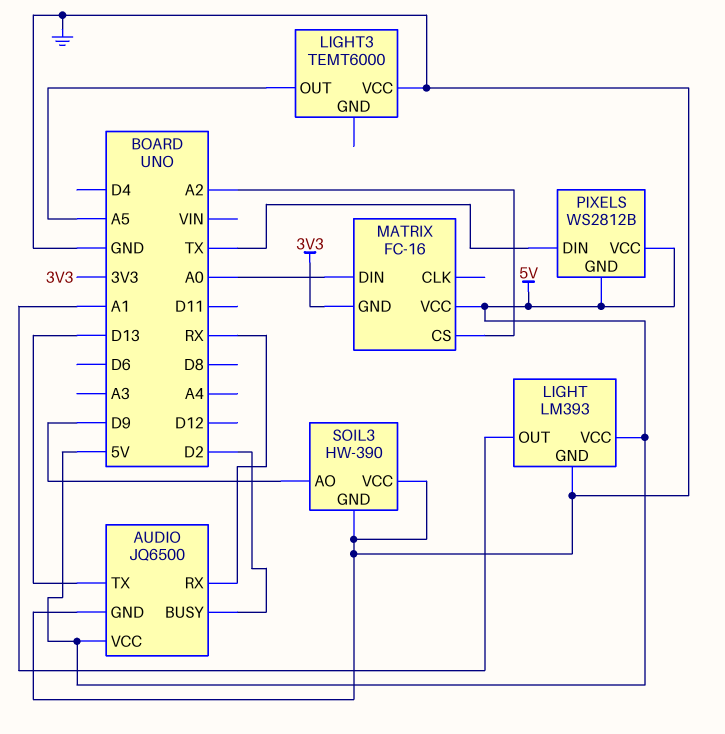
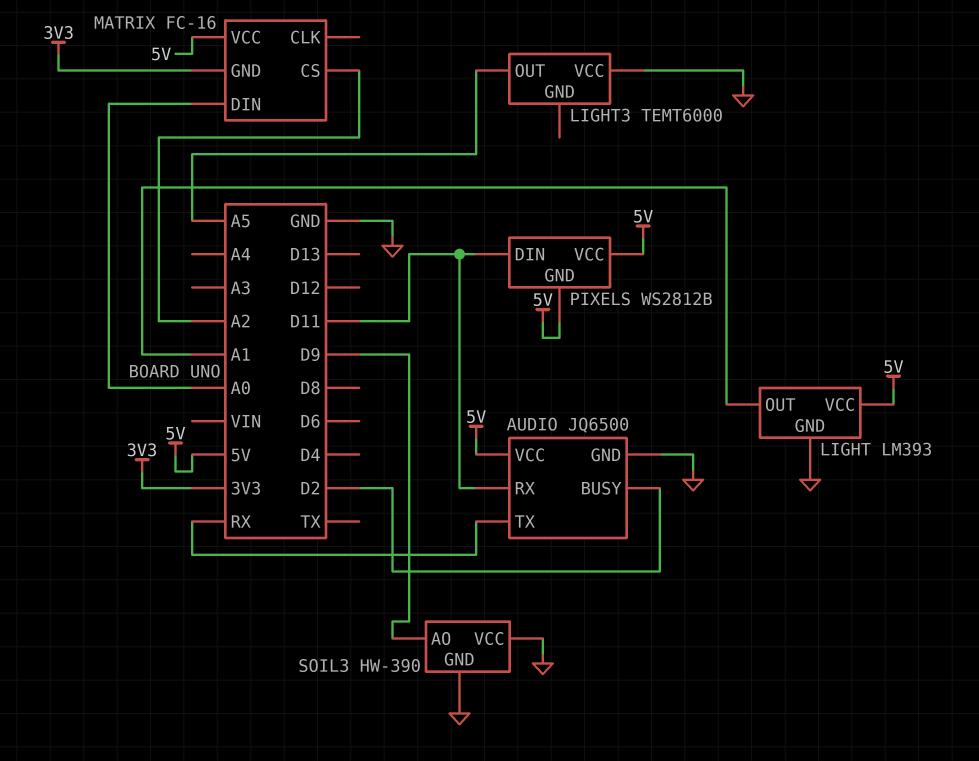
AUDIO pin RX: RX -> D11
AUDIO pin TX: D13 -> RX
PIXELS pin DIN: TX -> D11

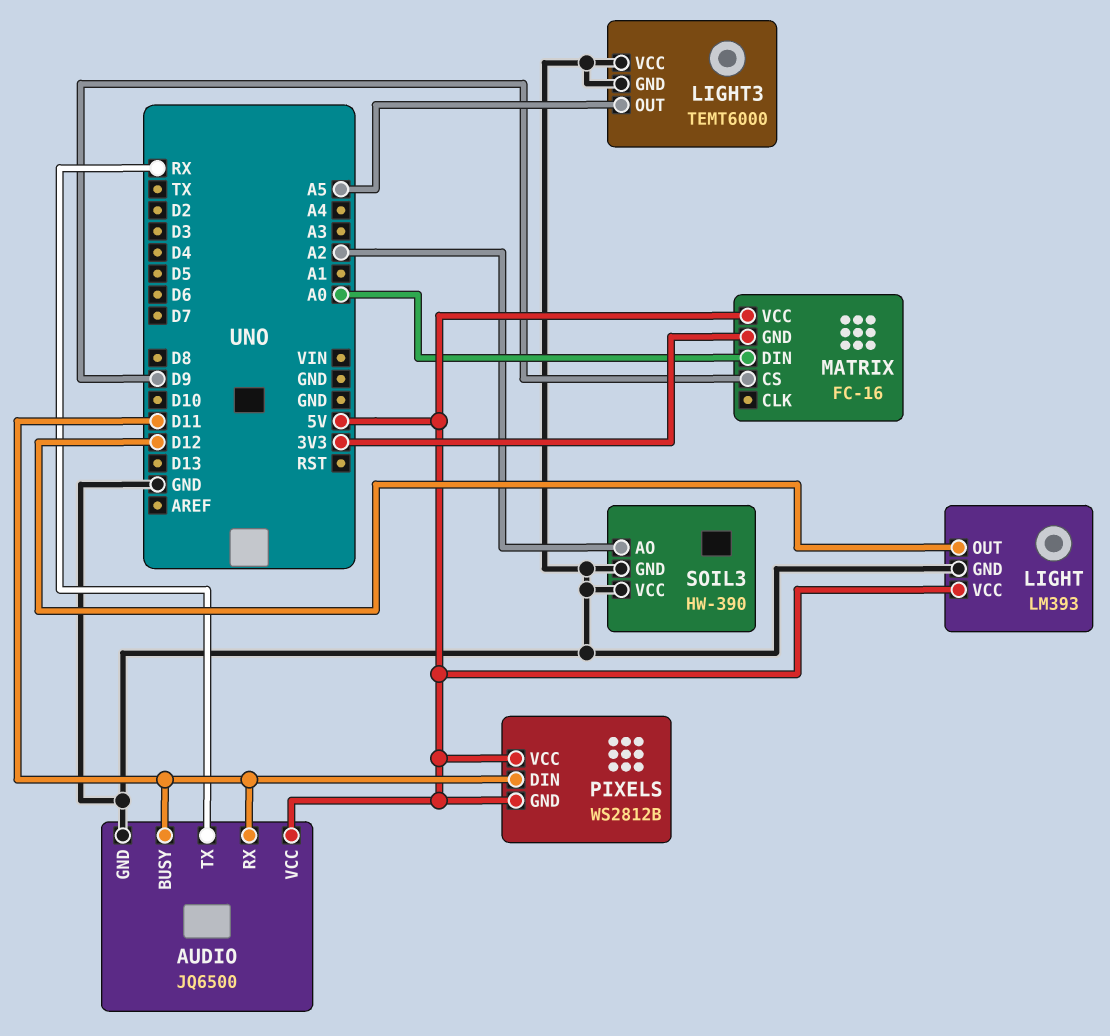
AUDIO pin BUSY: D2 -> D11
LIGHT pin OUT: A1 -> D12
LIGHT3 pin GND: none -> GND
MATRIX pin CS: A2 -> D9
SOIL3 pin AO: D9 -> A2

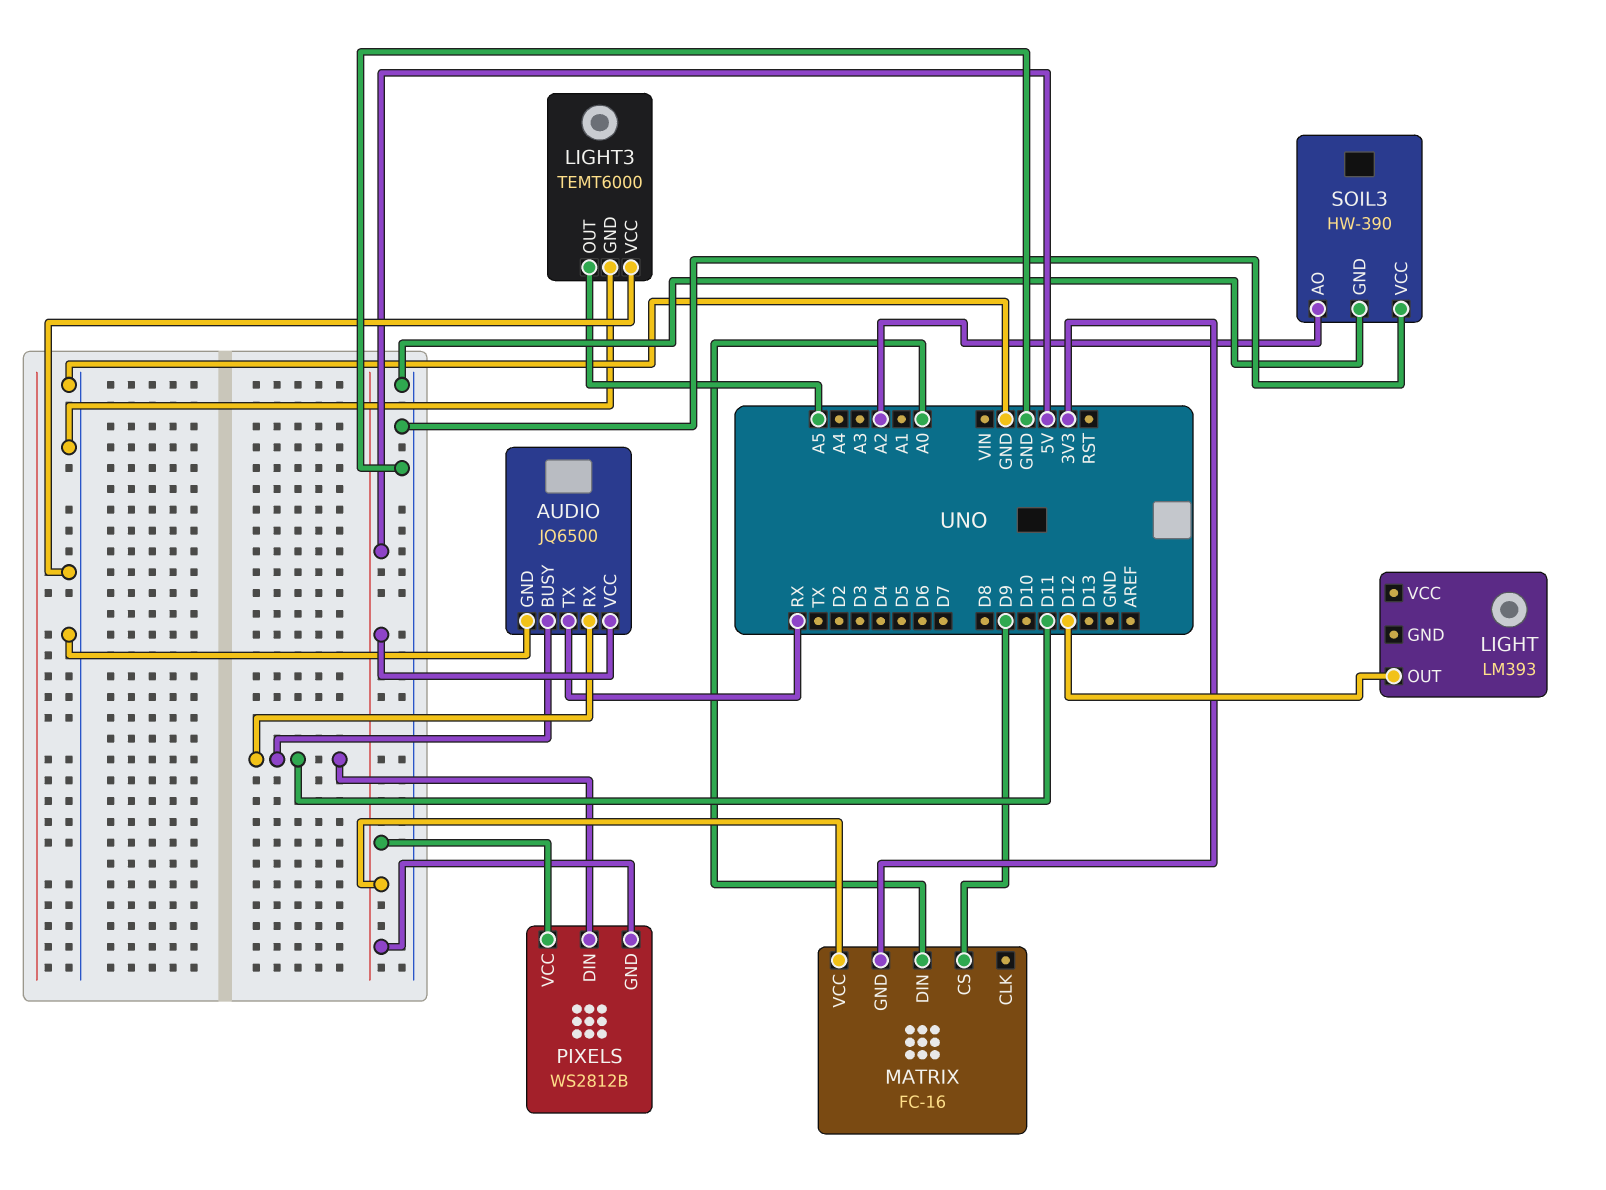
LIGHT pin GND: GND -> none
LIGHT pin VCC: 5V -> none

